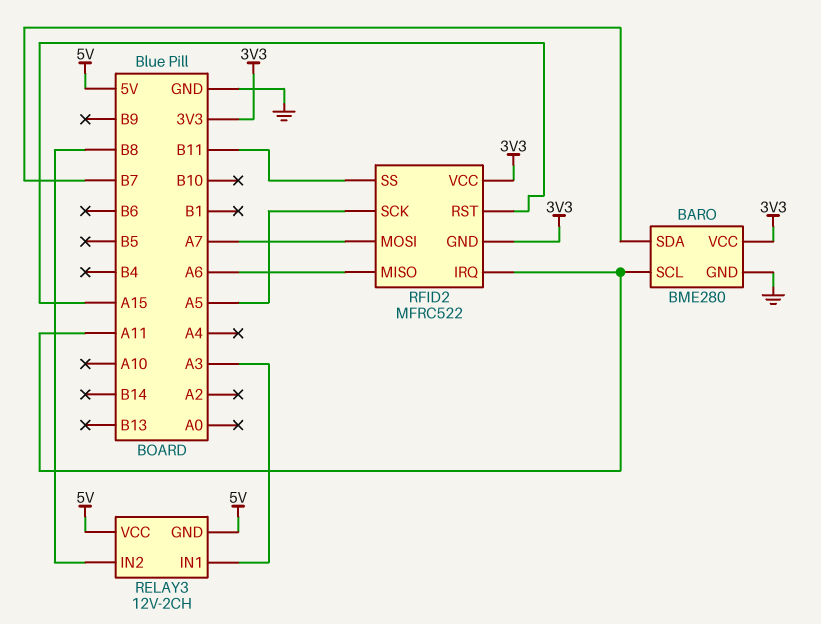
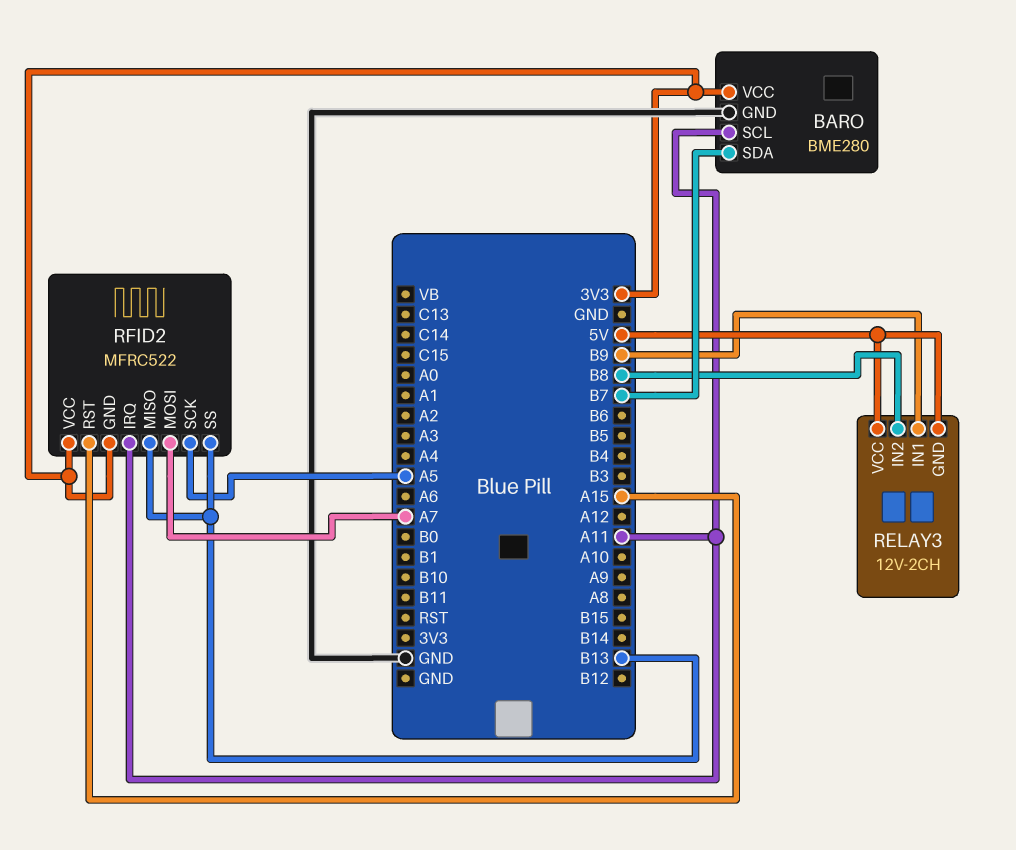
RELAY3 pin IN1: A3 -> B9
RFID2 pin MISO: A6 -> B13
RFID2 pin SS: B11 -> B13

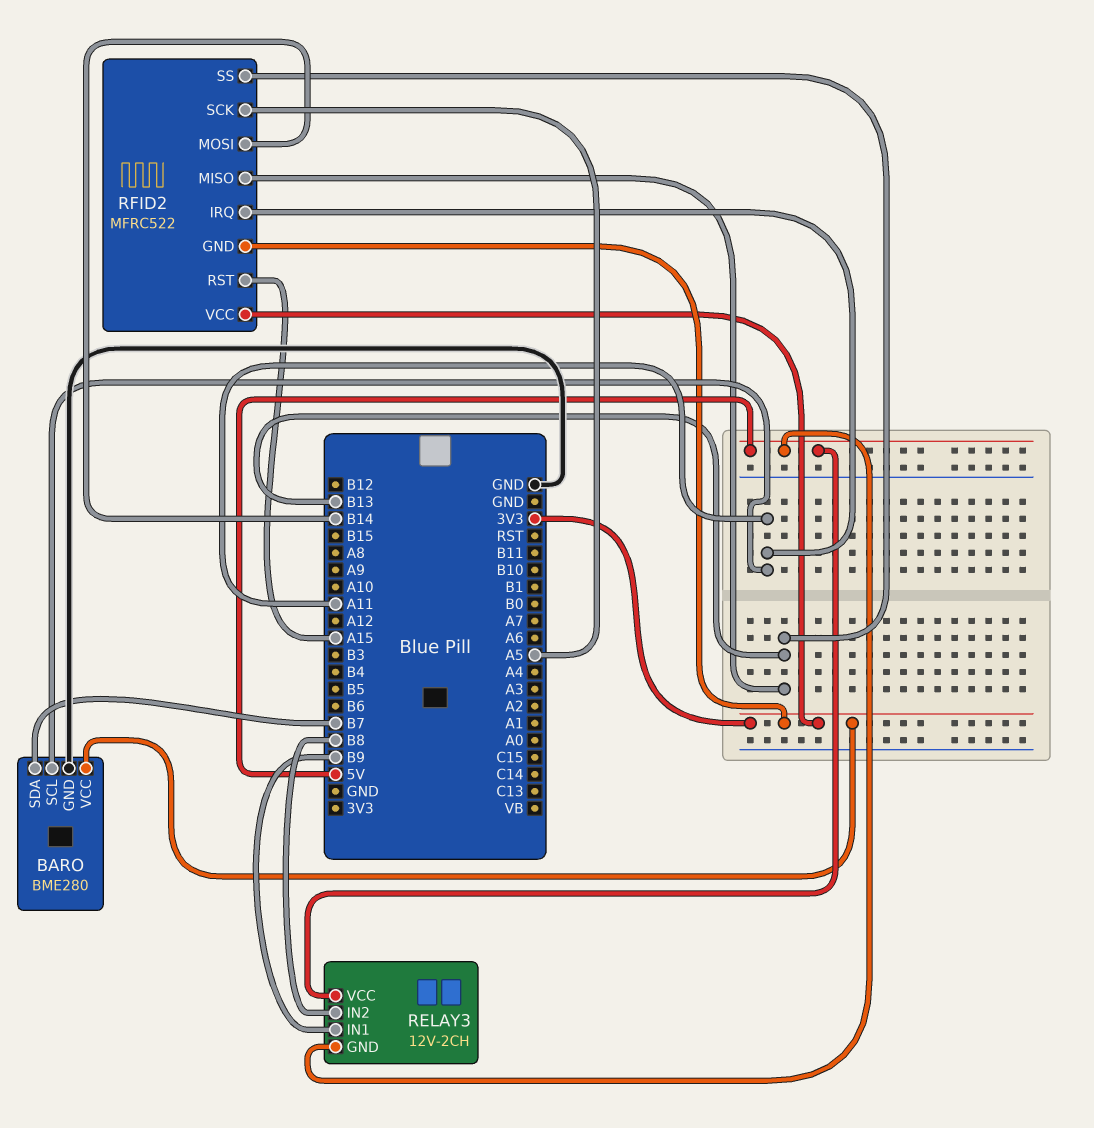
RFID2 pin MOSI: A7 -> B14

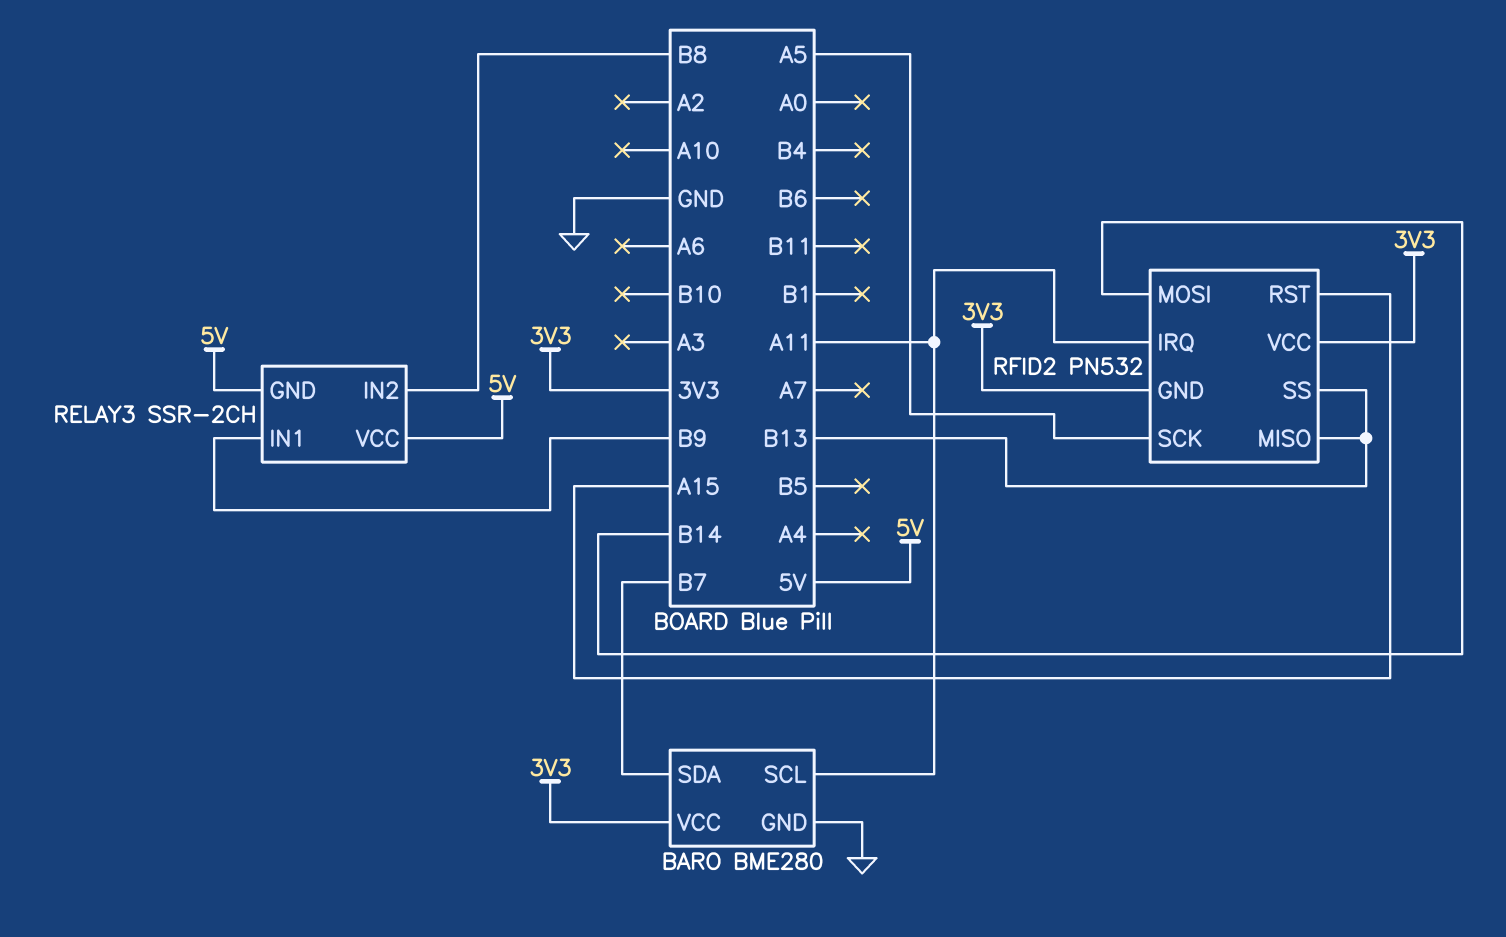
RELAY3: 12V-2CH -> SSR-2CH
RFID2: MFRC522 -> PN532

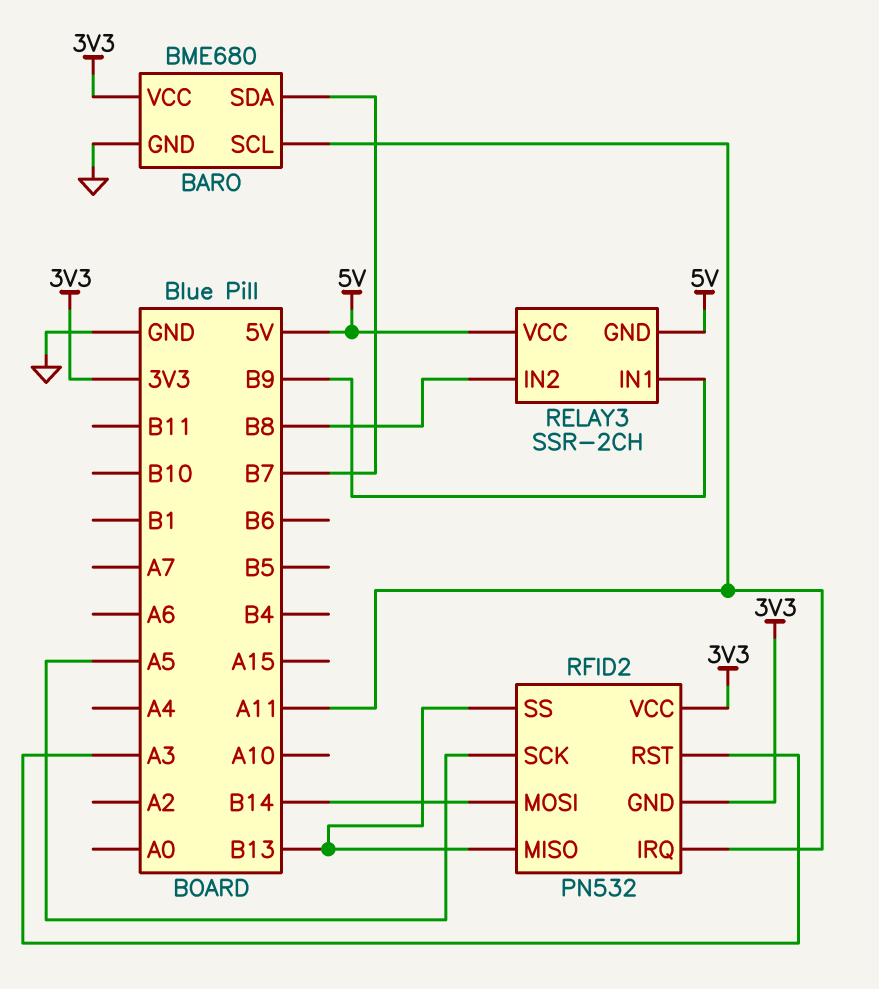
BARO: BME280 -> BME680
RFID2 pin RST: A15 -> A3

